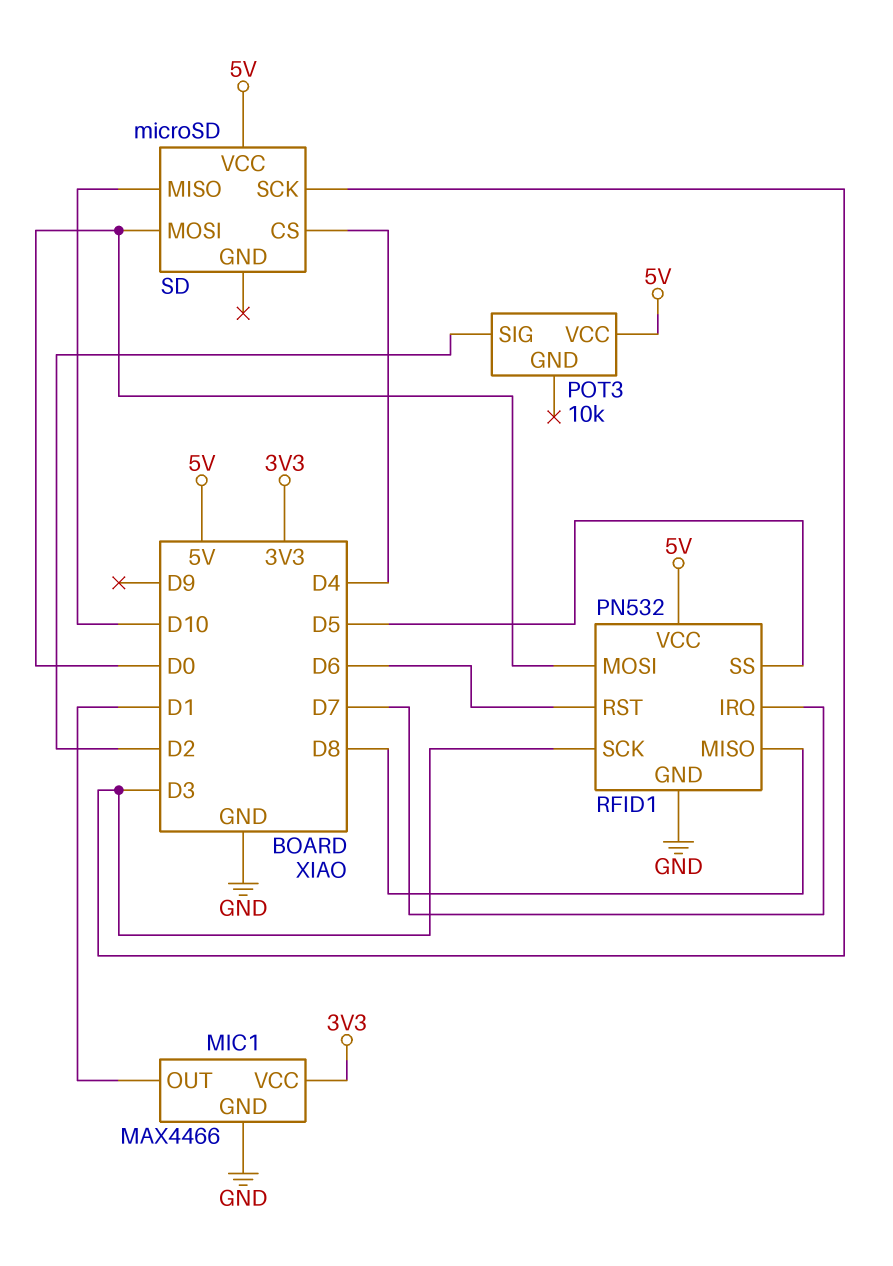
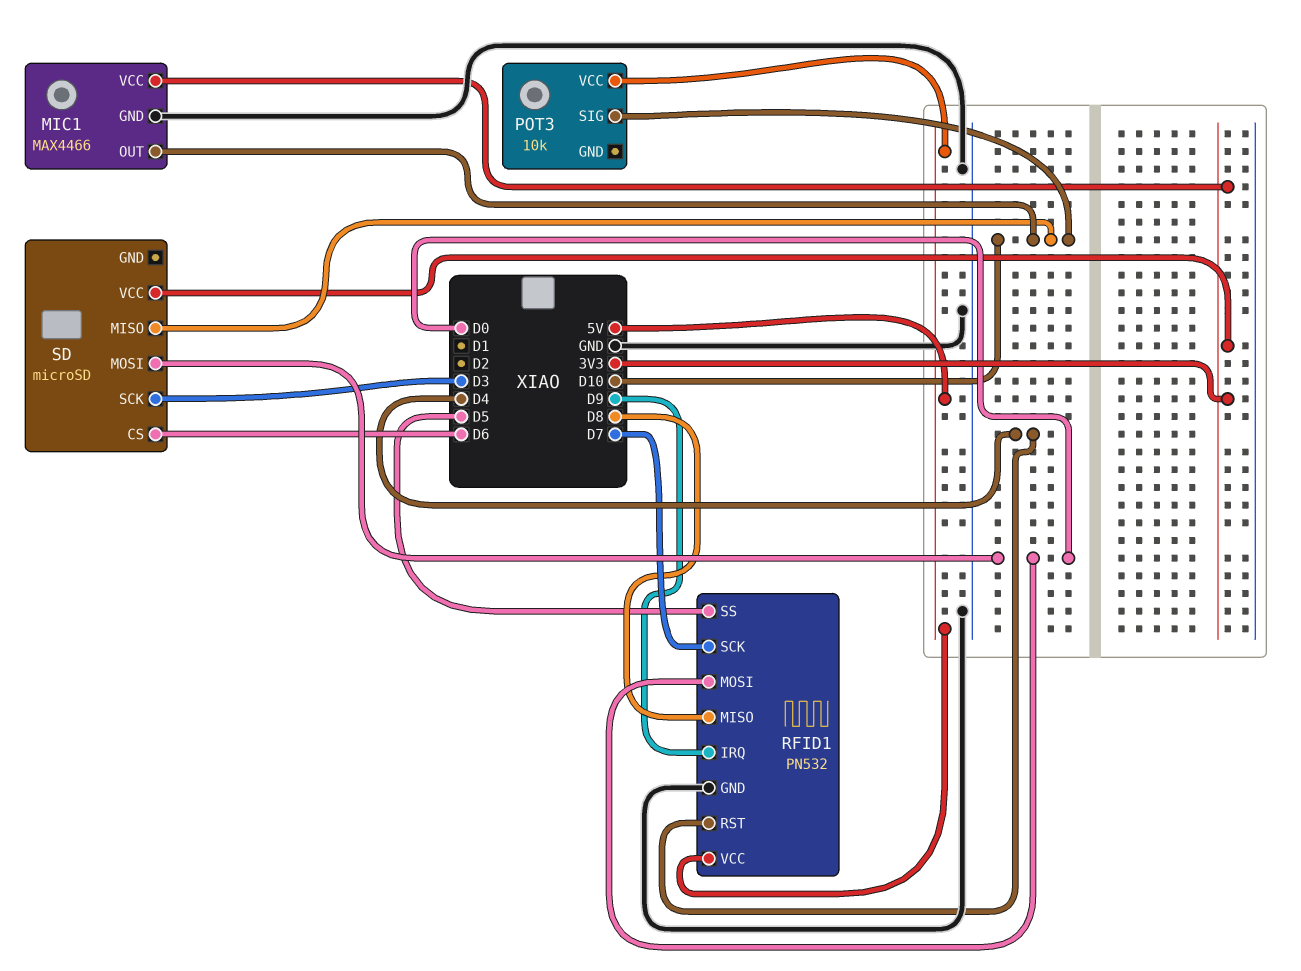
MIC1 pin OUT: D1 -> D10
POT3 pin SIG: D2 -> D10
RFID1 pin IRQ: D7 -> D9
RFID1 pin RST: D6 -> D4
RFID1 pin SCK: D3 -> D7
SD pin CS: D4 -> D6
SD pin VCC: 5V -> 3V3

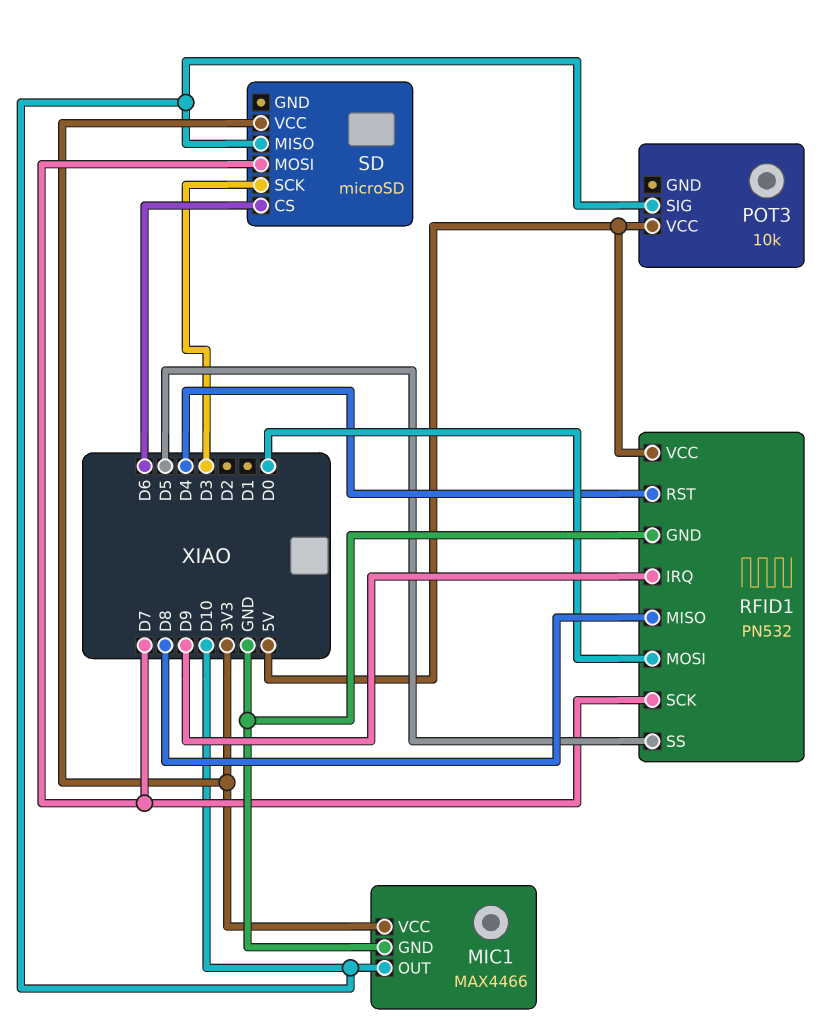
SD pin MOSI: D0 -> D7

